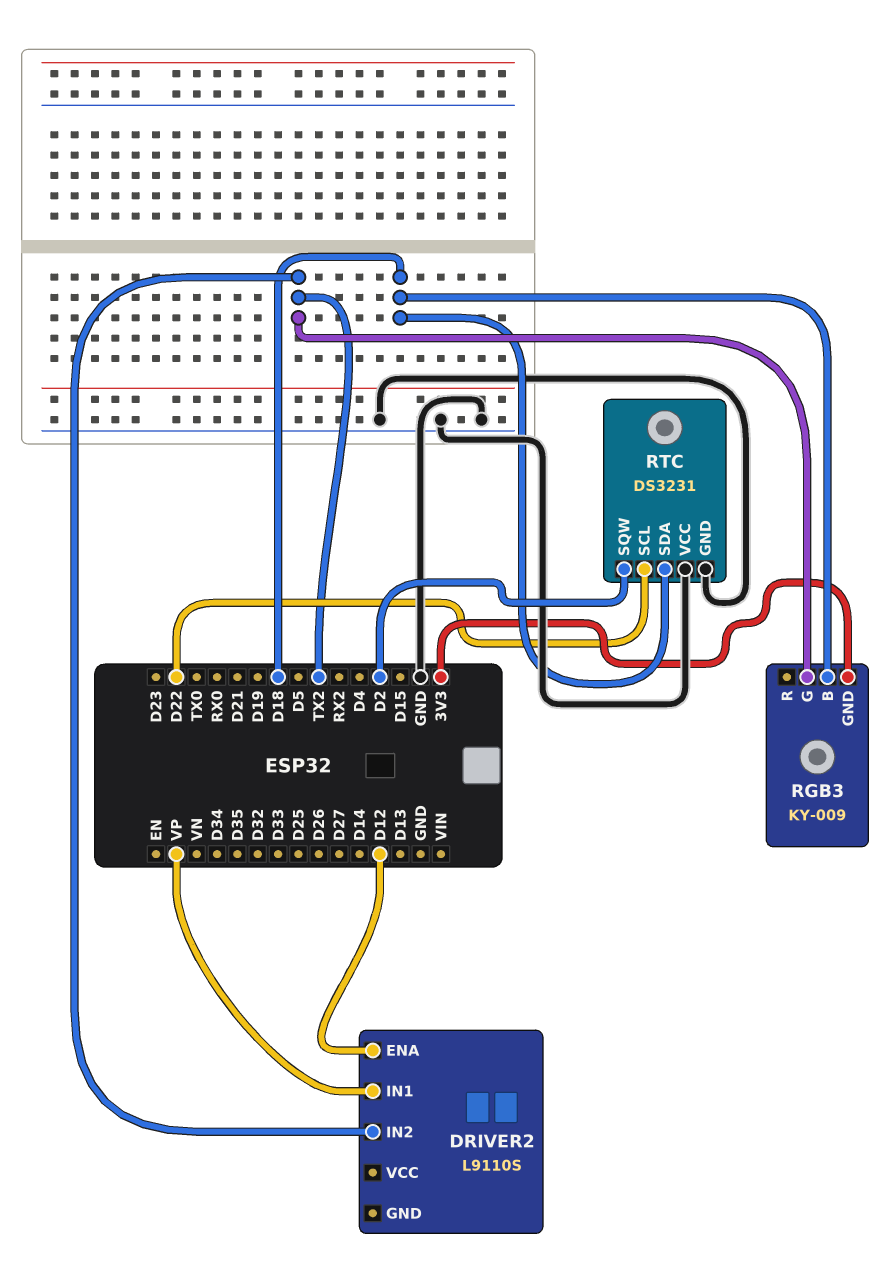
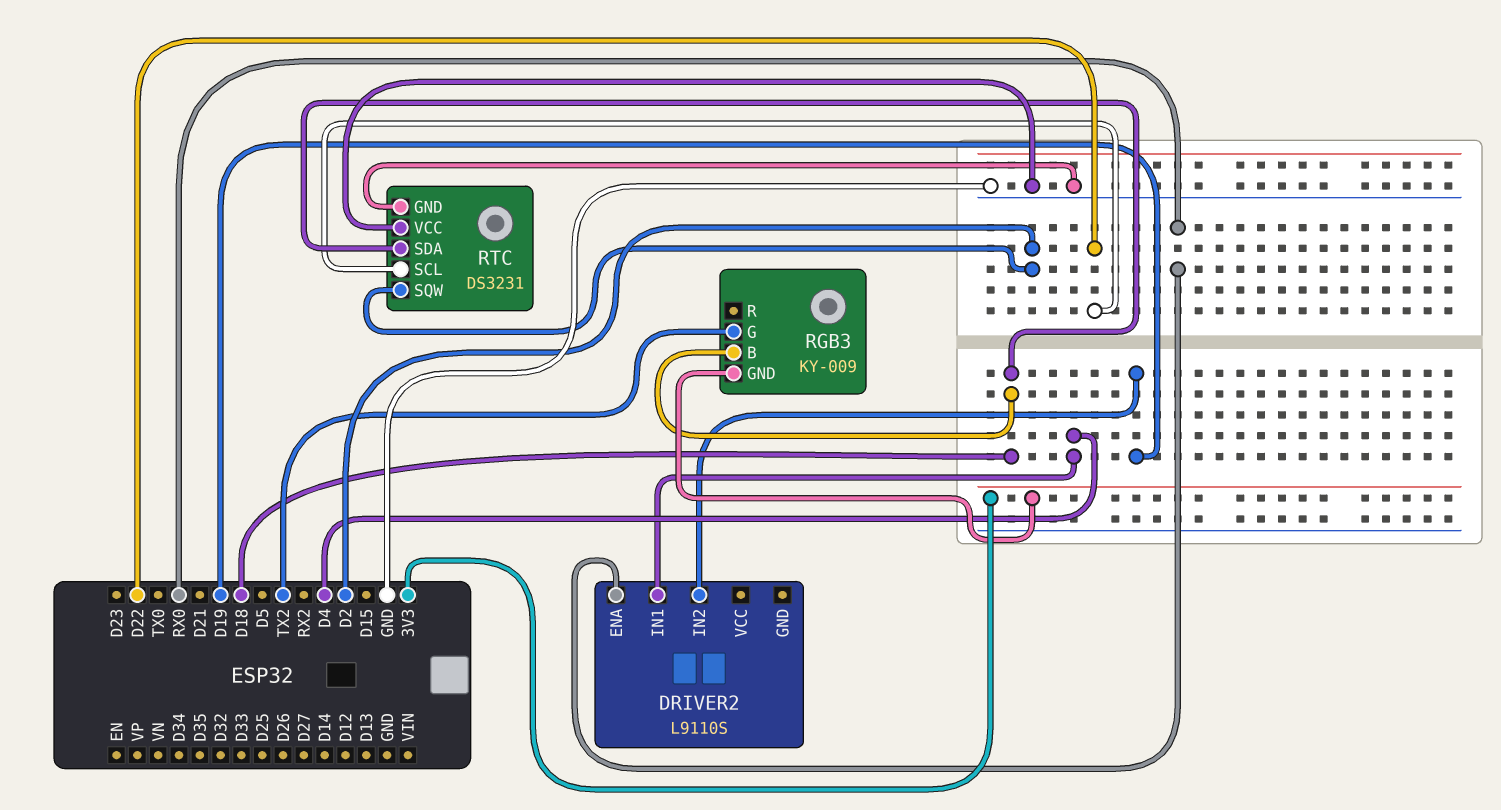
DRIVER2 pin ENA: D12 -> RX0
DRIVER2 pin IN1: VP -> D4
DRIVER2 pin IN2: TX2 -> D19

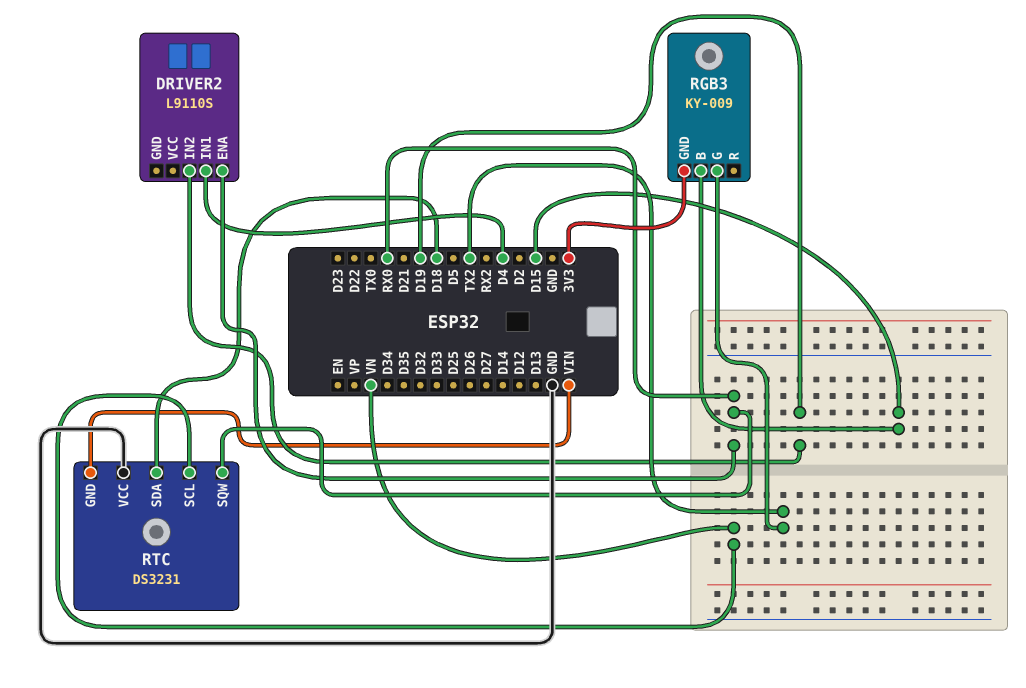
RGB3 pin B: D18 -> D15
RTC pin GND: GND -> VIN
RTC pin SCL: D22 -> VN
RTC pin SQW: D2 -> RX0

